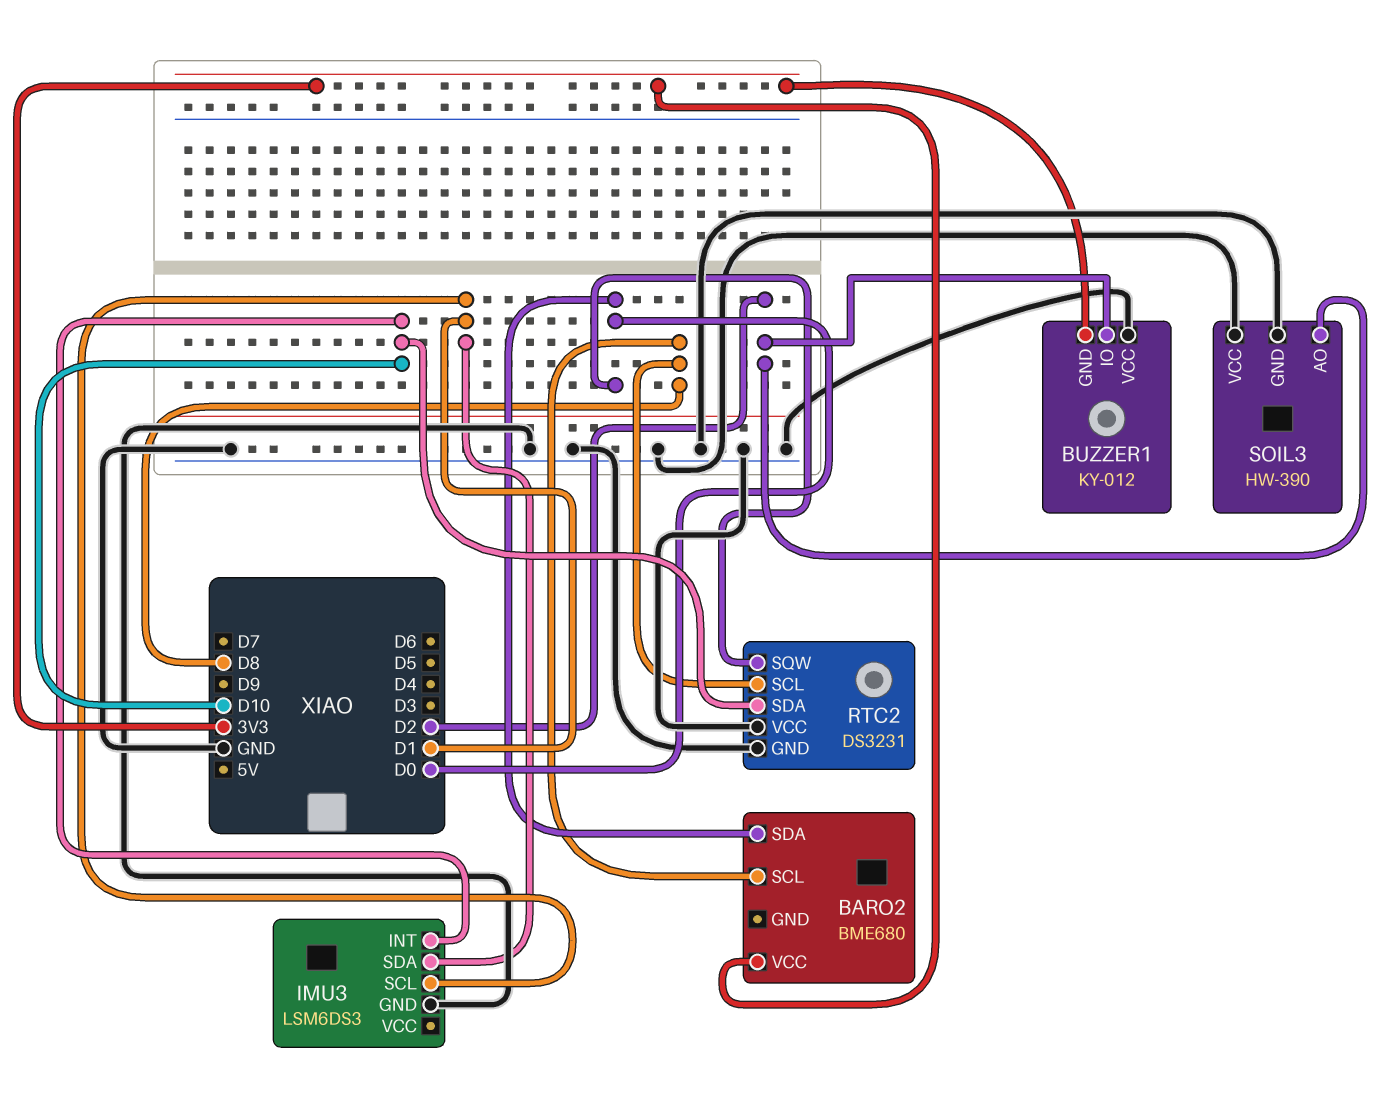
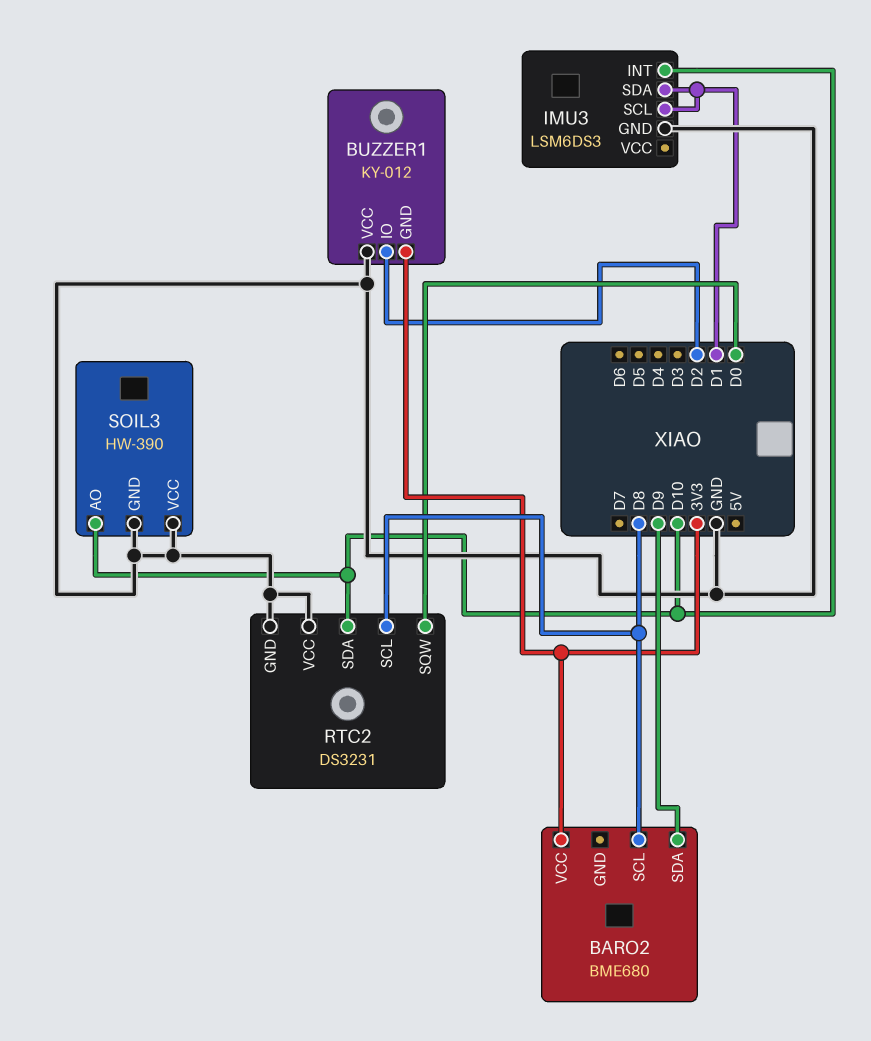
BARO2 pin SDA: D0 -> D9
SOIL3 pin AO: D2 -> D10

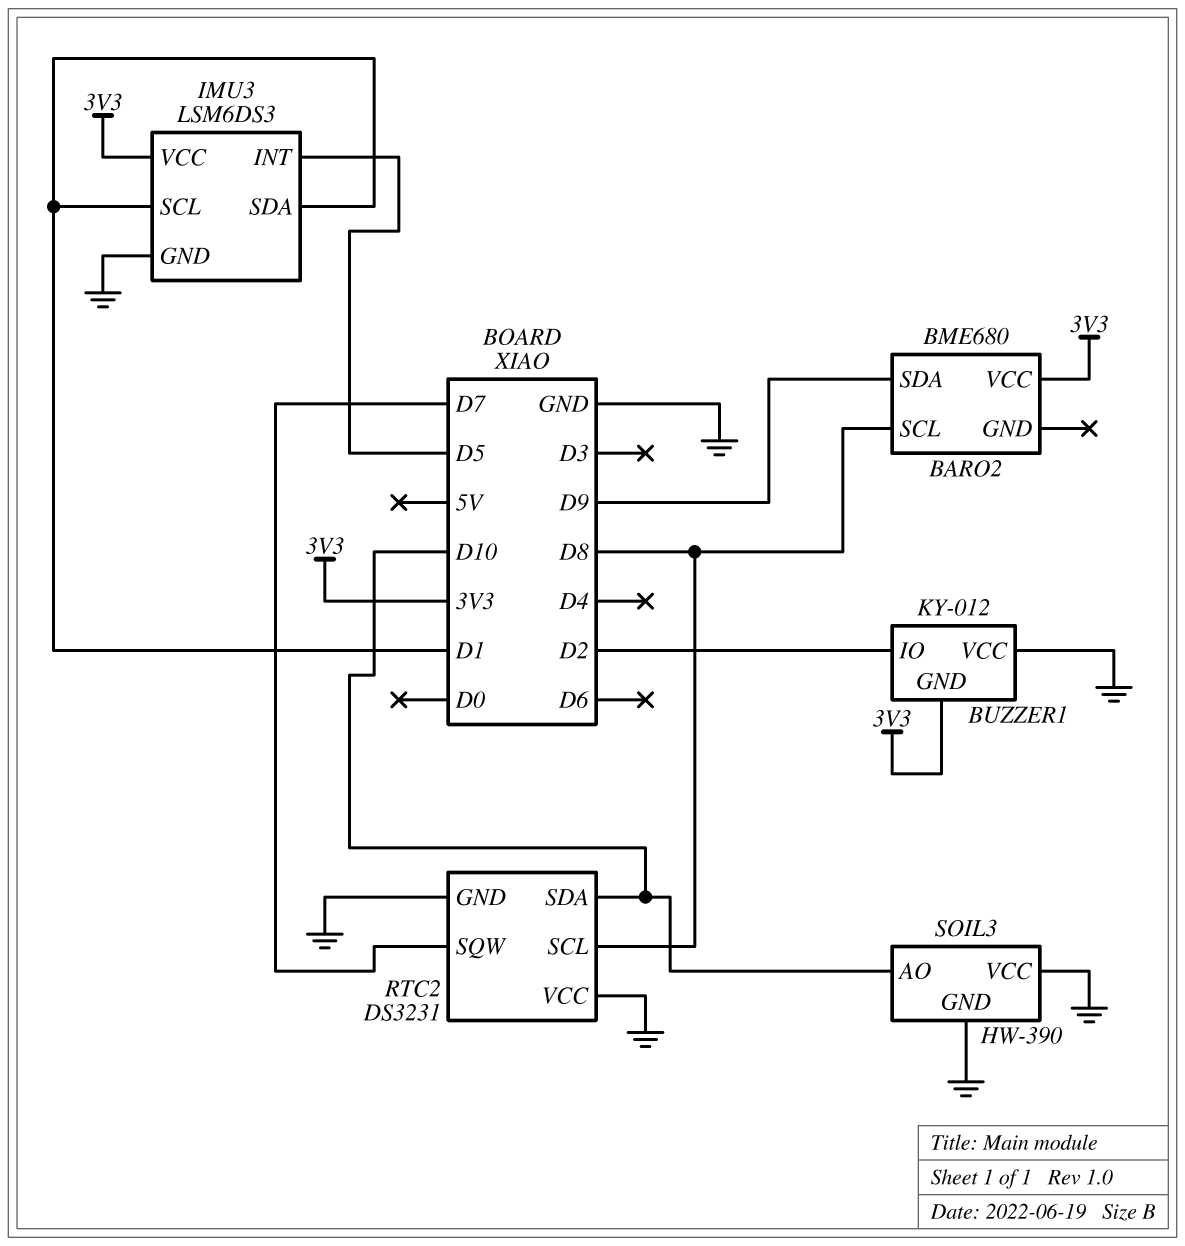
IMU3 pin INT: D10 -> D5
IMU3 pin VCC: none -> 3V3
RTC2 pin SQW: D0 -> D7

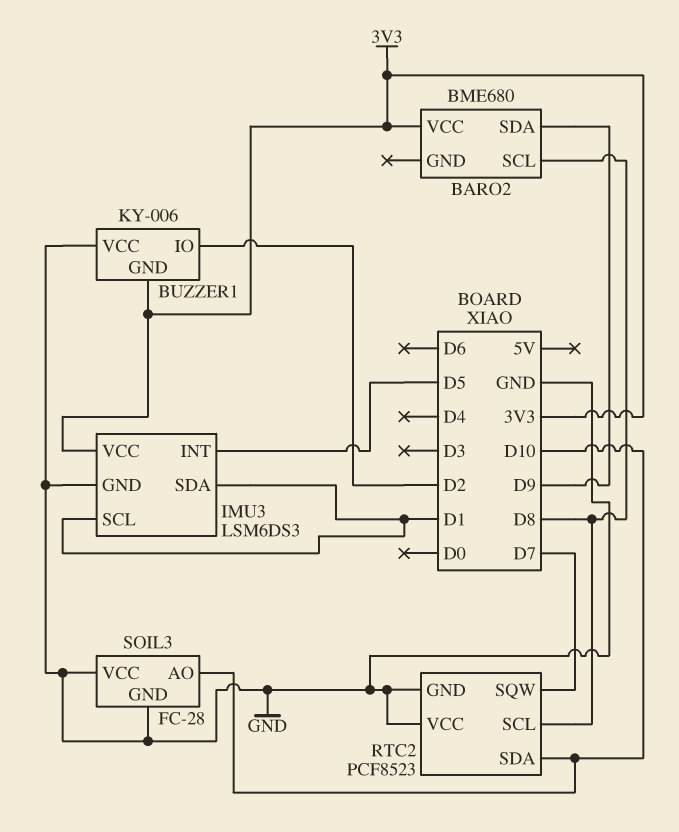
BUZZER1: KY-012 -> KY-006
RTC2: DS3231 -> PCF8523
SOIL3: HW-390 -> FC-28

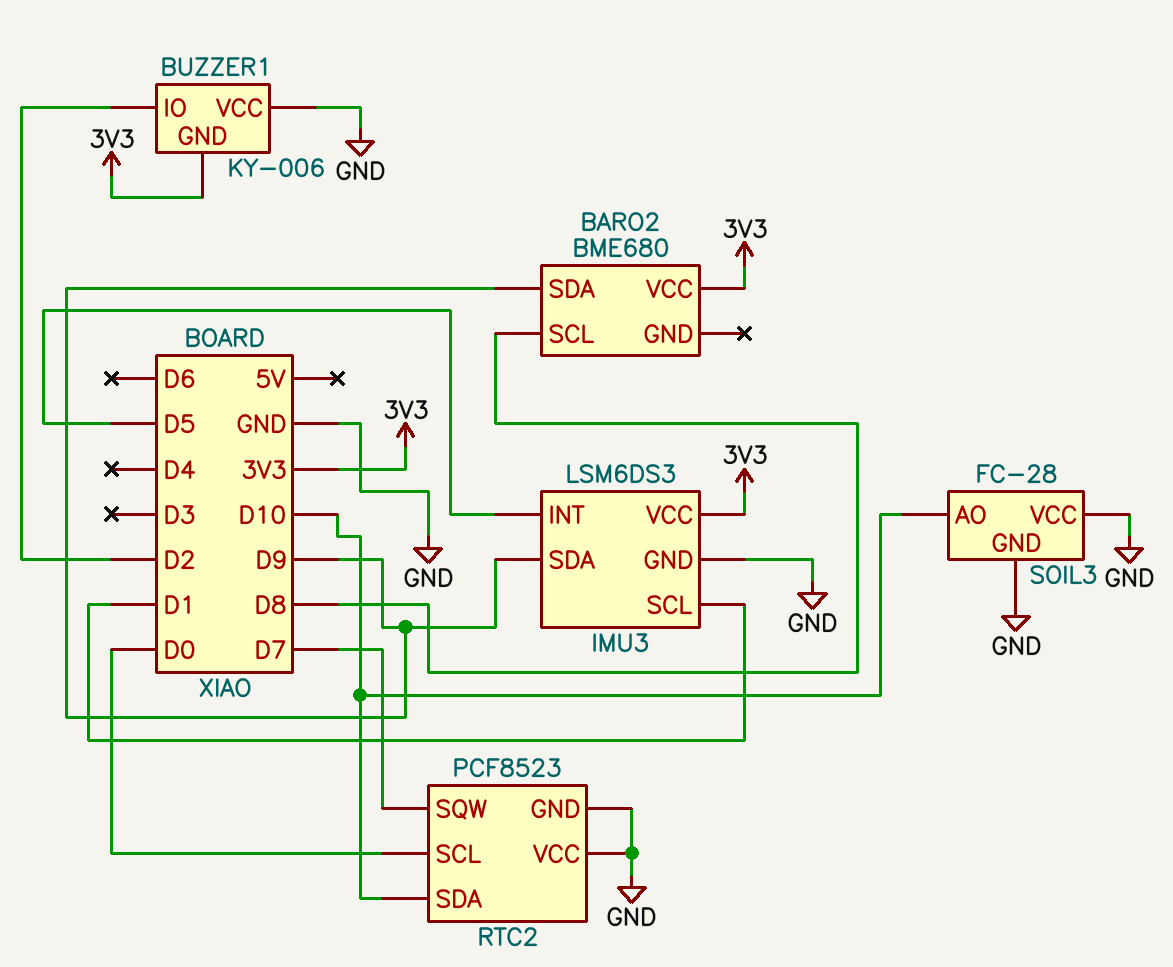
IMU3 pin SDA: D1 -> D9
RTC2 pin SCL: D8 -> D0

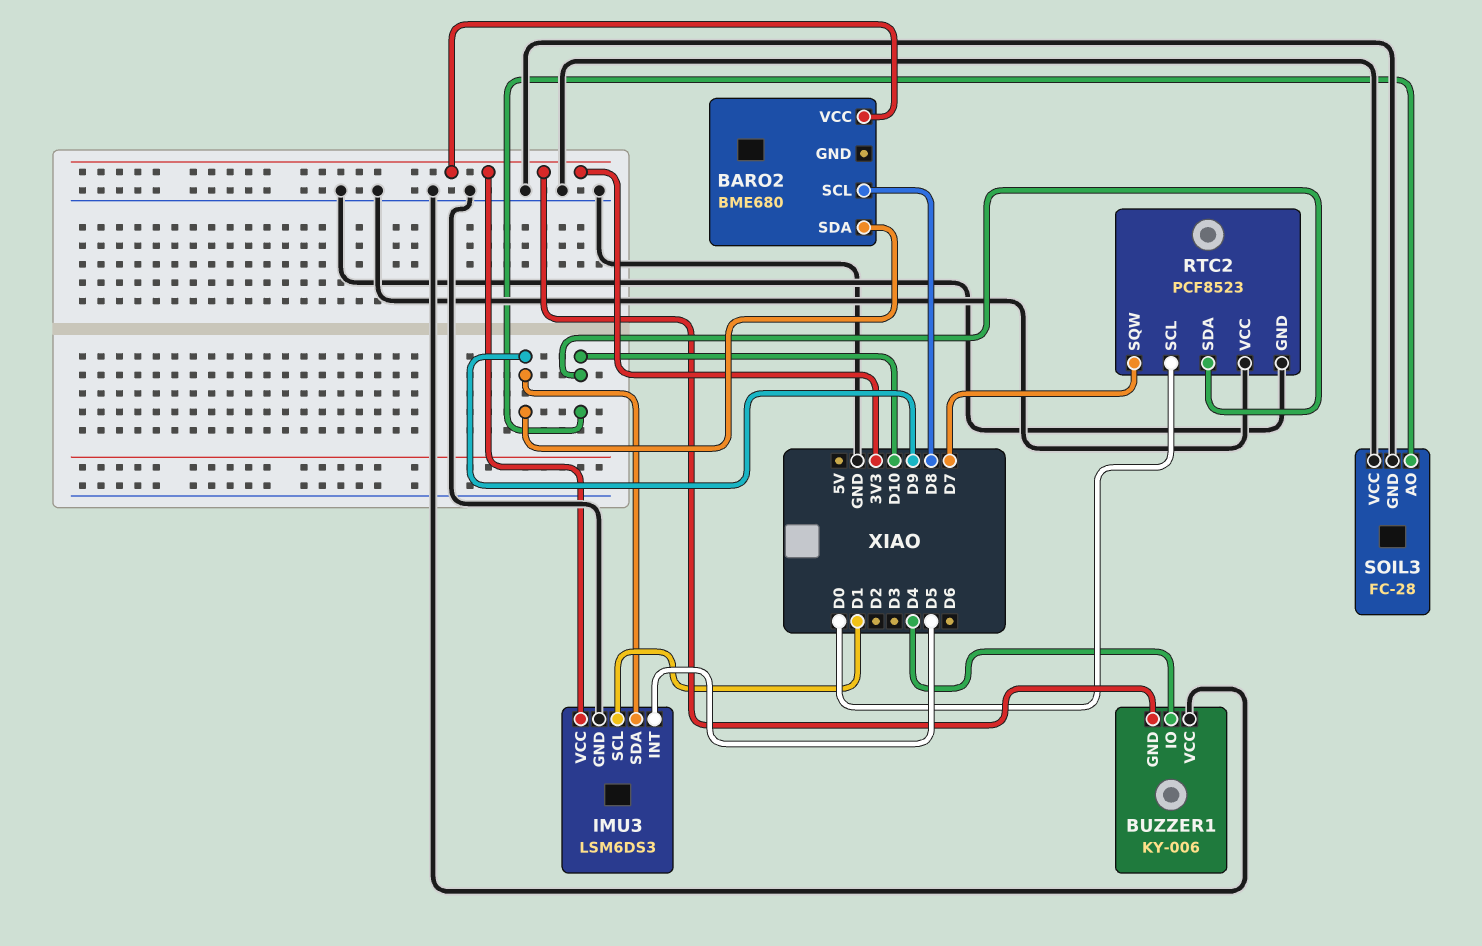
BUZZER1 pin IO: D2 -> D4

